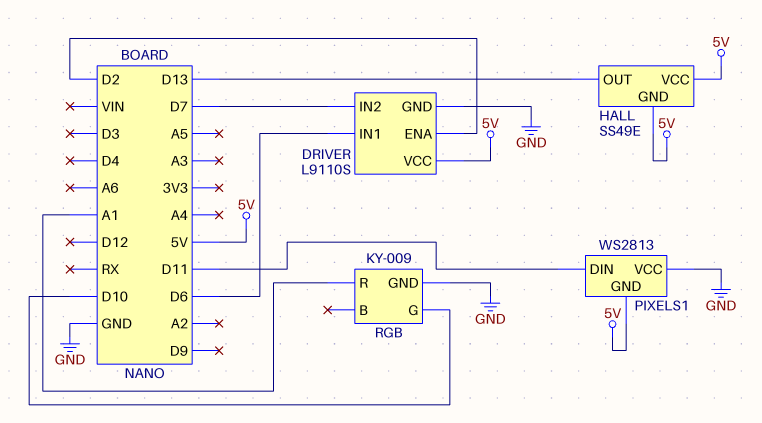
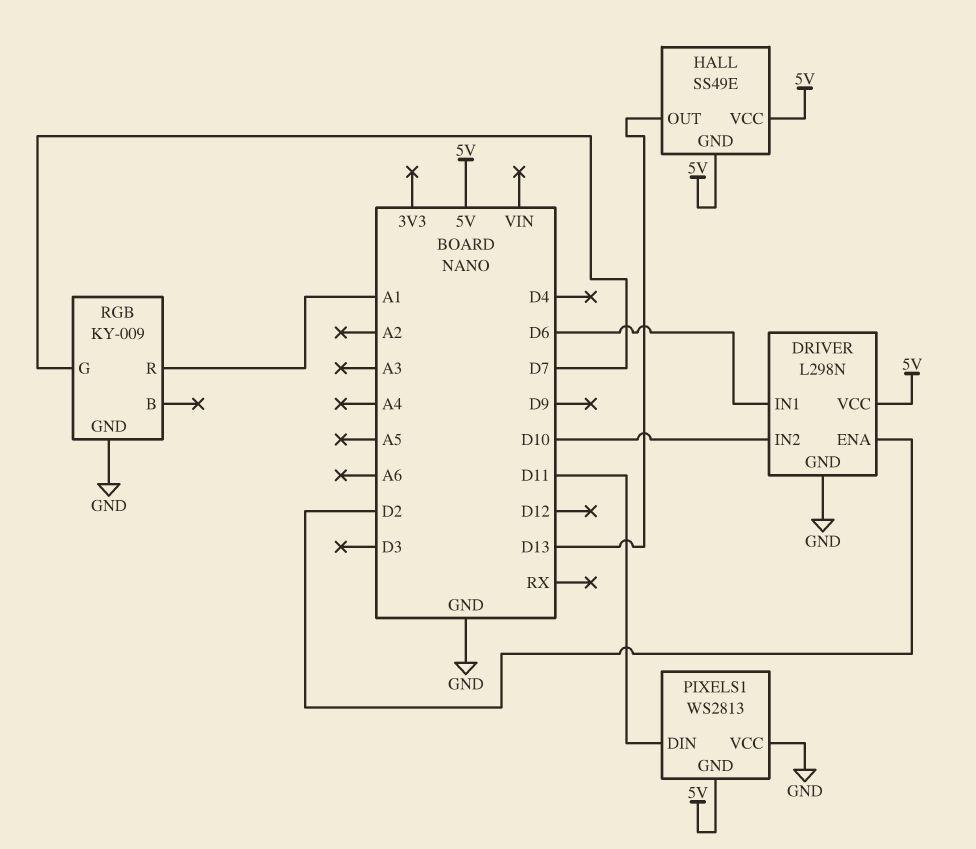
DRIVER: L9110S -> L298N
DRIVER pin IN2: D7 -> D10
RGB pin G: D10 -> D7

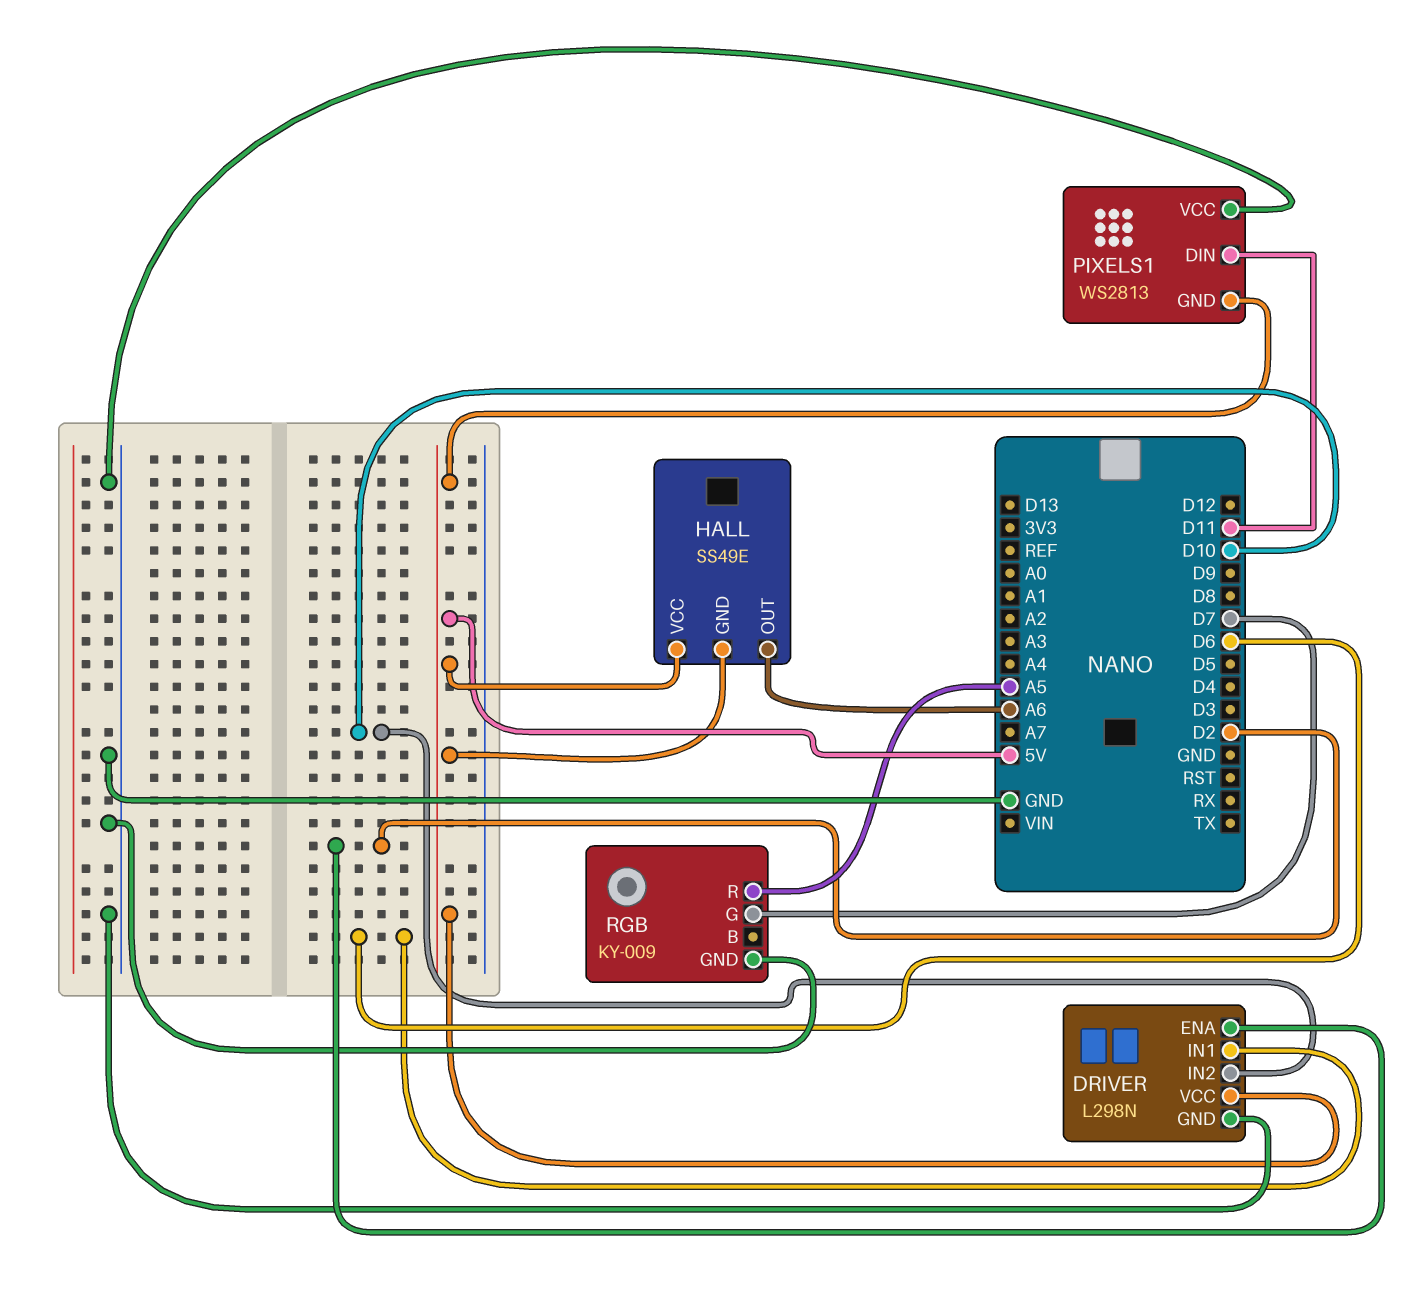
HALL pin OUT: D13 -> A6
RGB pin R: A1 -> A5

